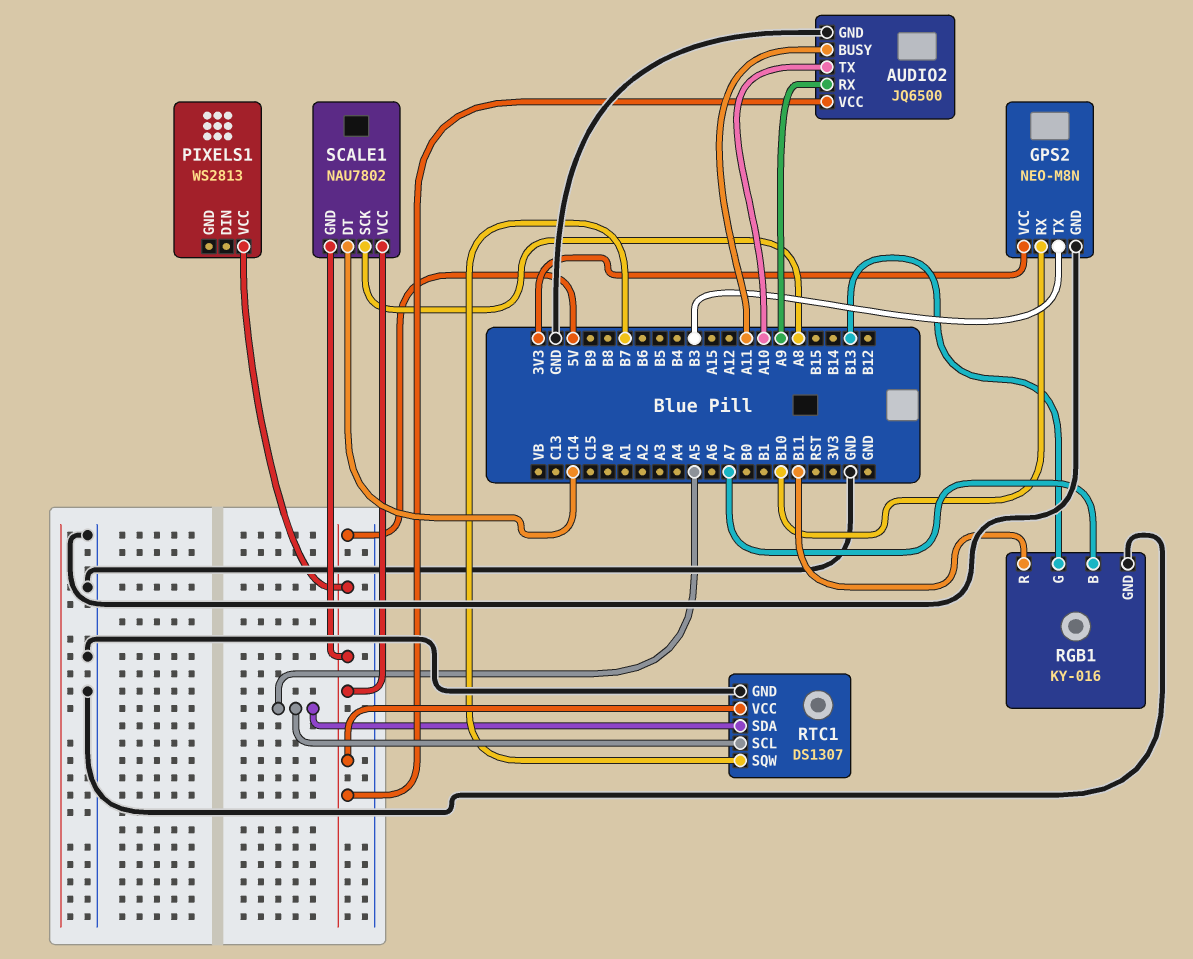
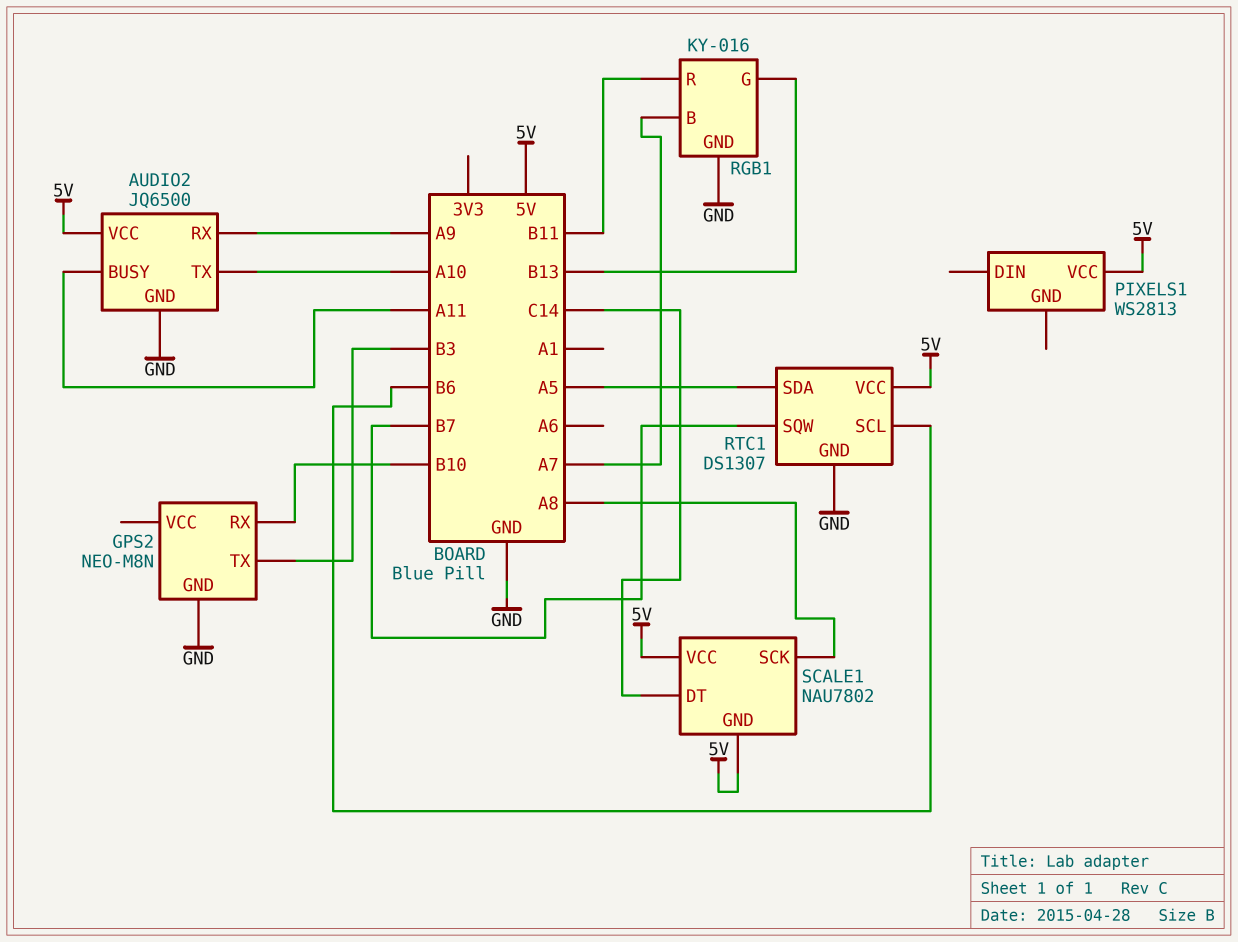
GPS2 pin VCC: 3V3 -> none
RTC1 pin SCL: A5 -> B6

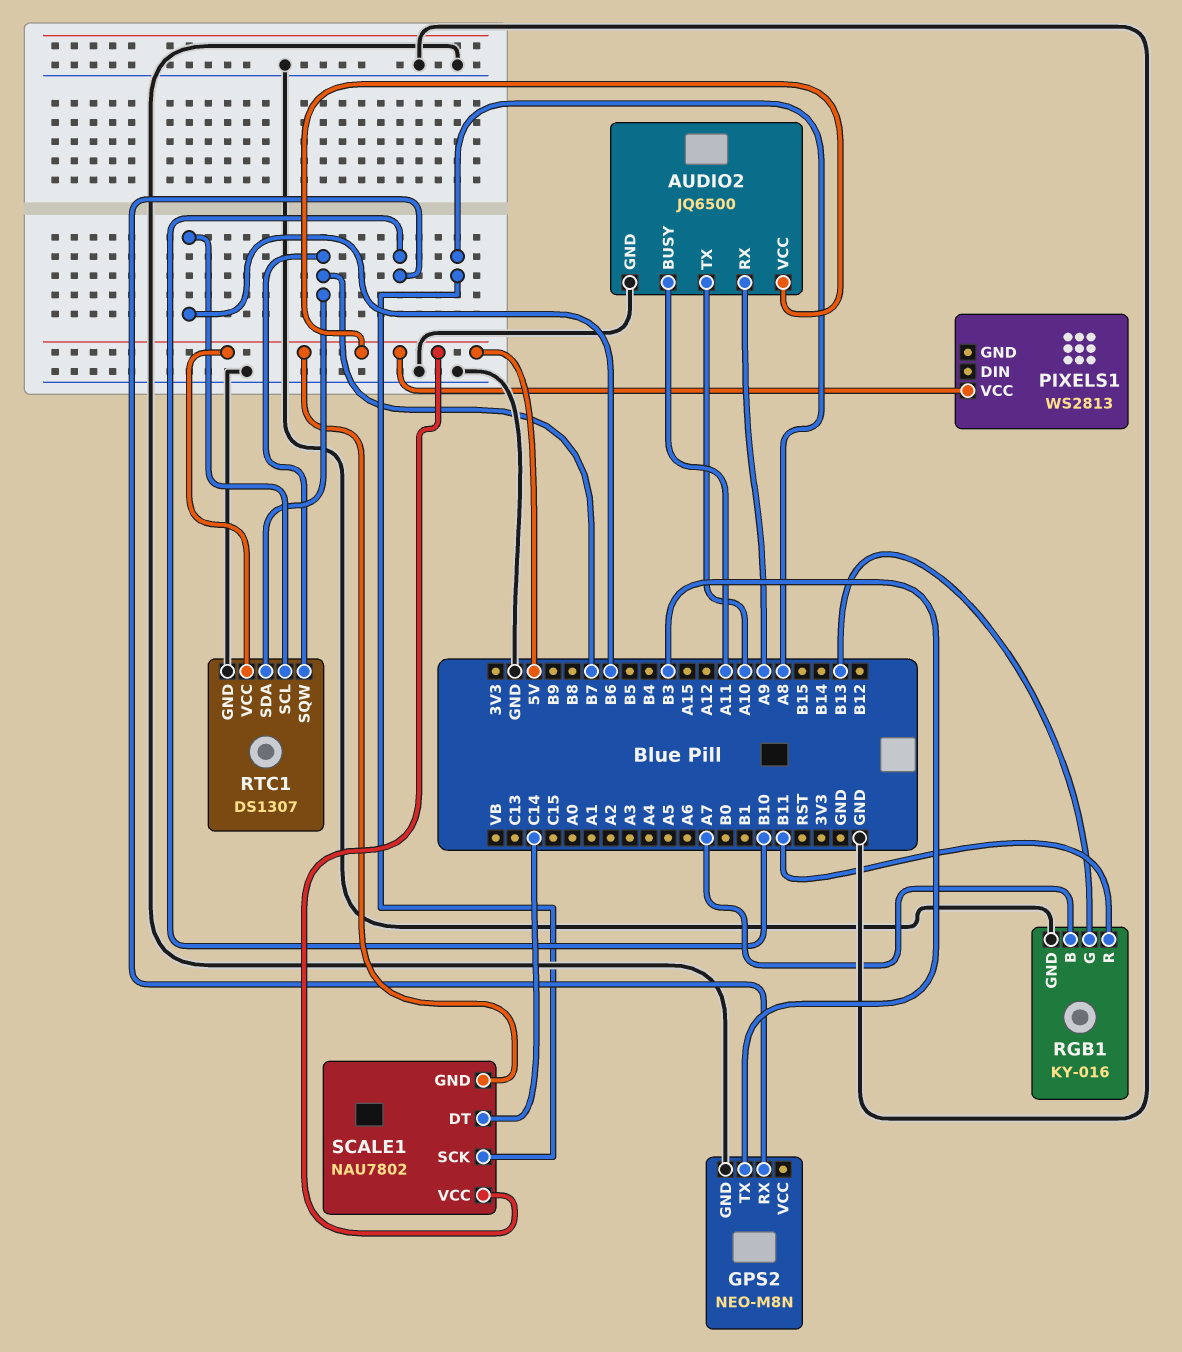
RTC1 pin SDA: A5 -> B7

